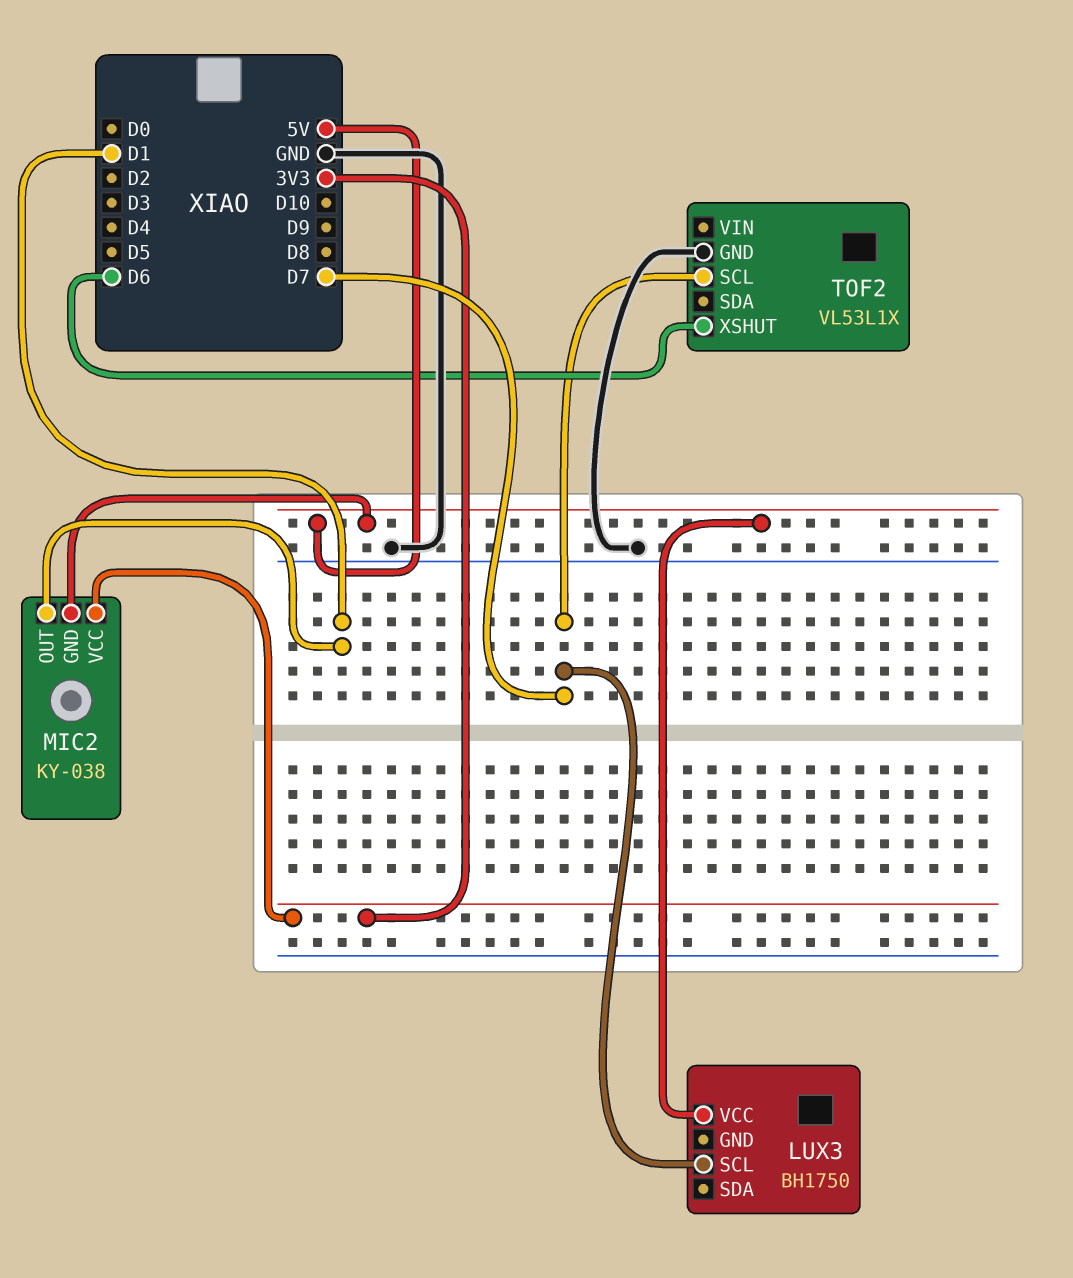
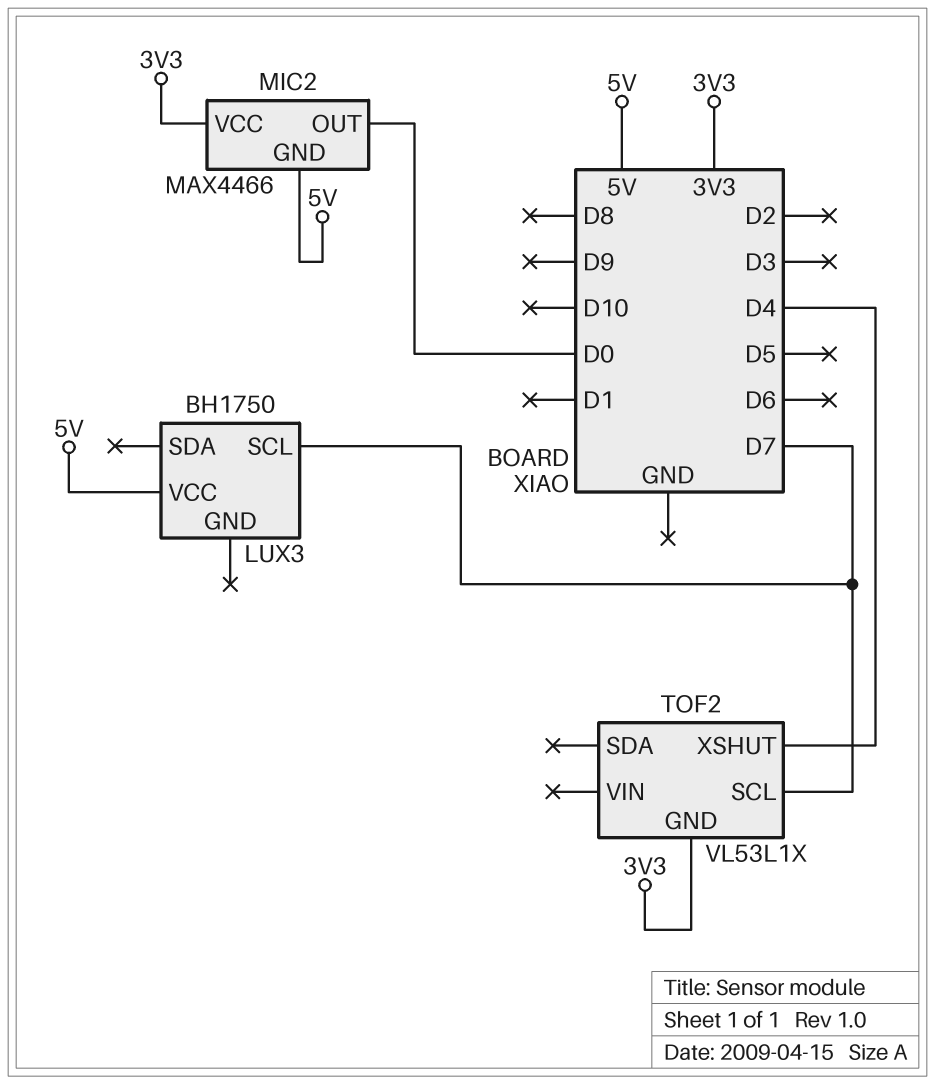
MIC2: KY-038 -> MAX4466
MIC2 pin OUT: D1 -> D0
TOF2 pin GND: GND -> 3V3
TOF2 pin XSHUT: D6 -> D4

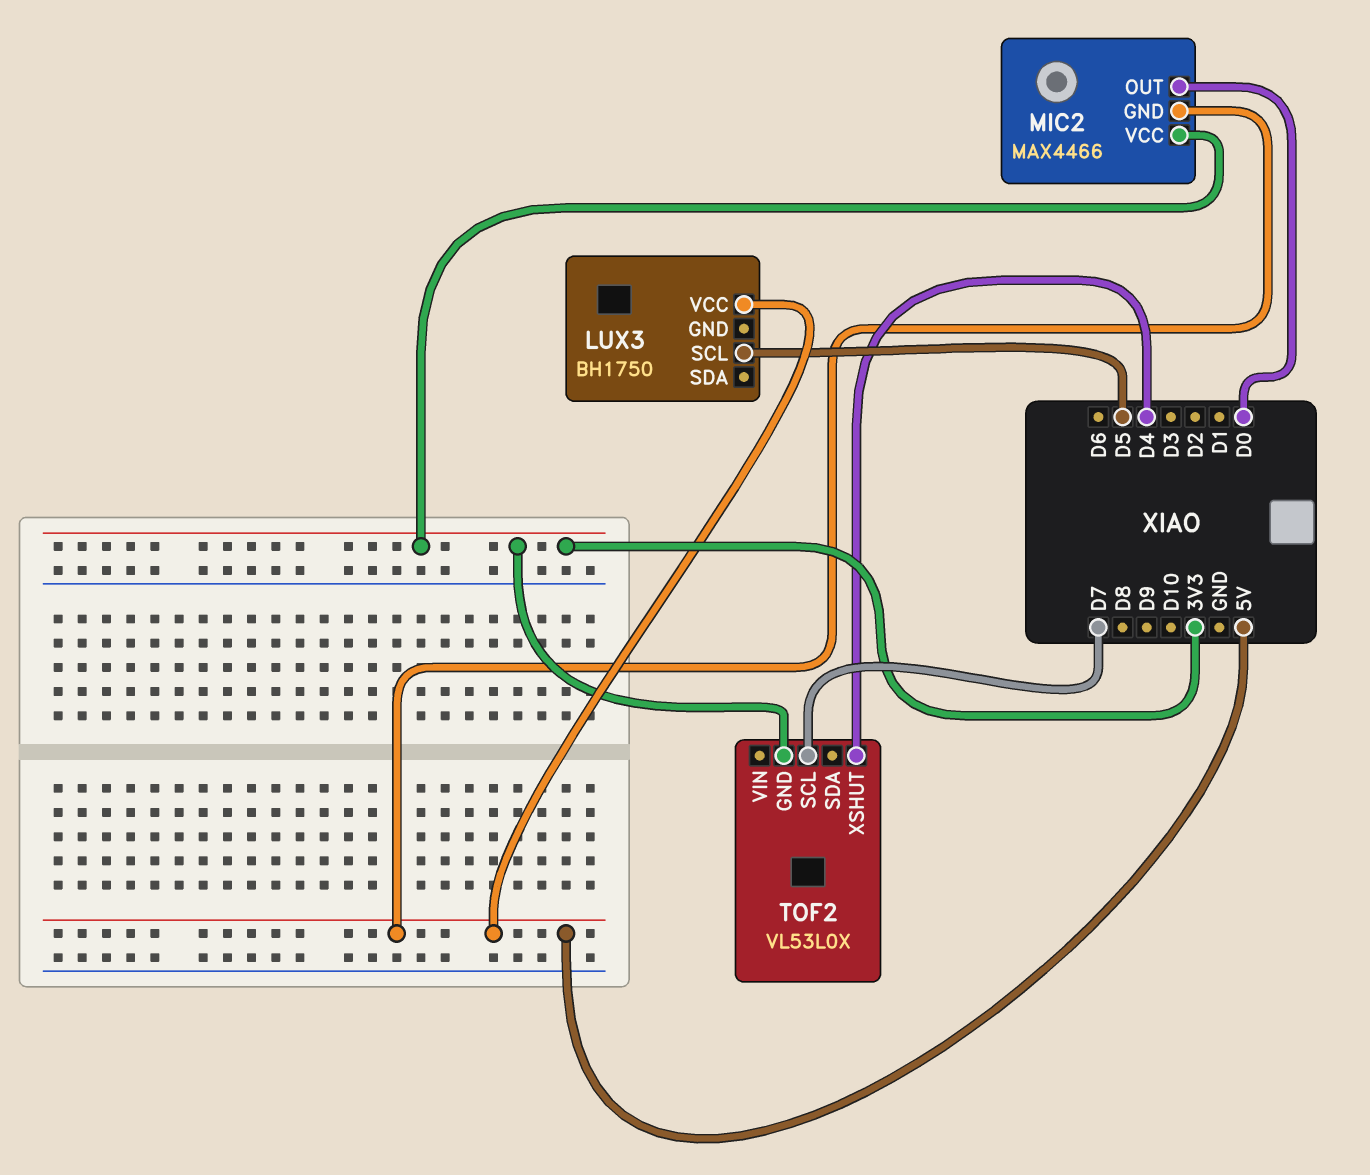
LUX3 pin SCL: D7 -> D5
TOF2: VL53L1X -> VL53L0X

